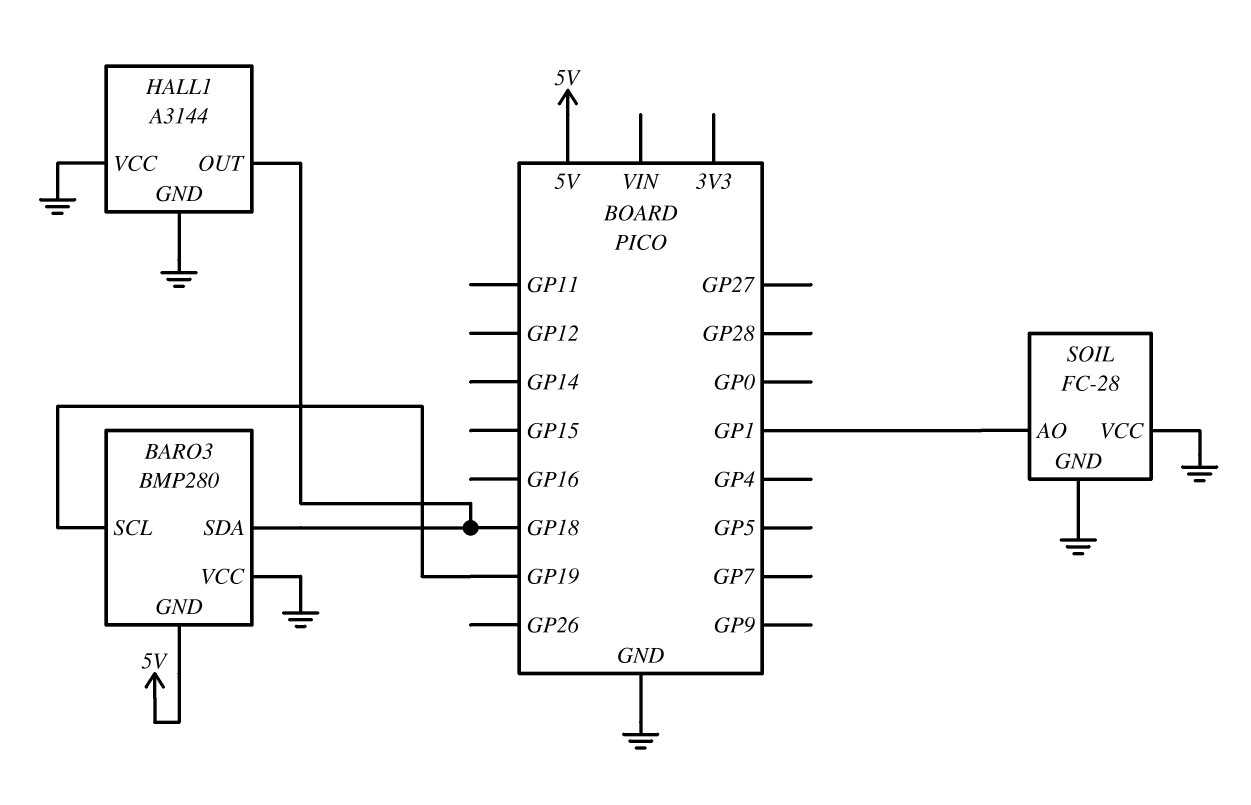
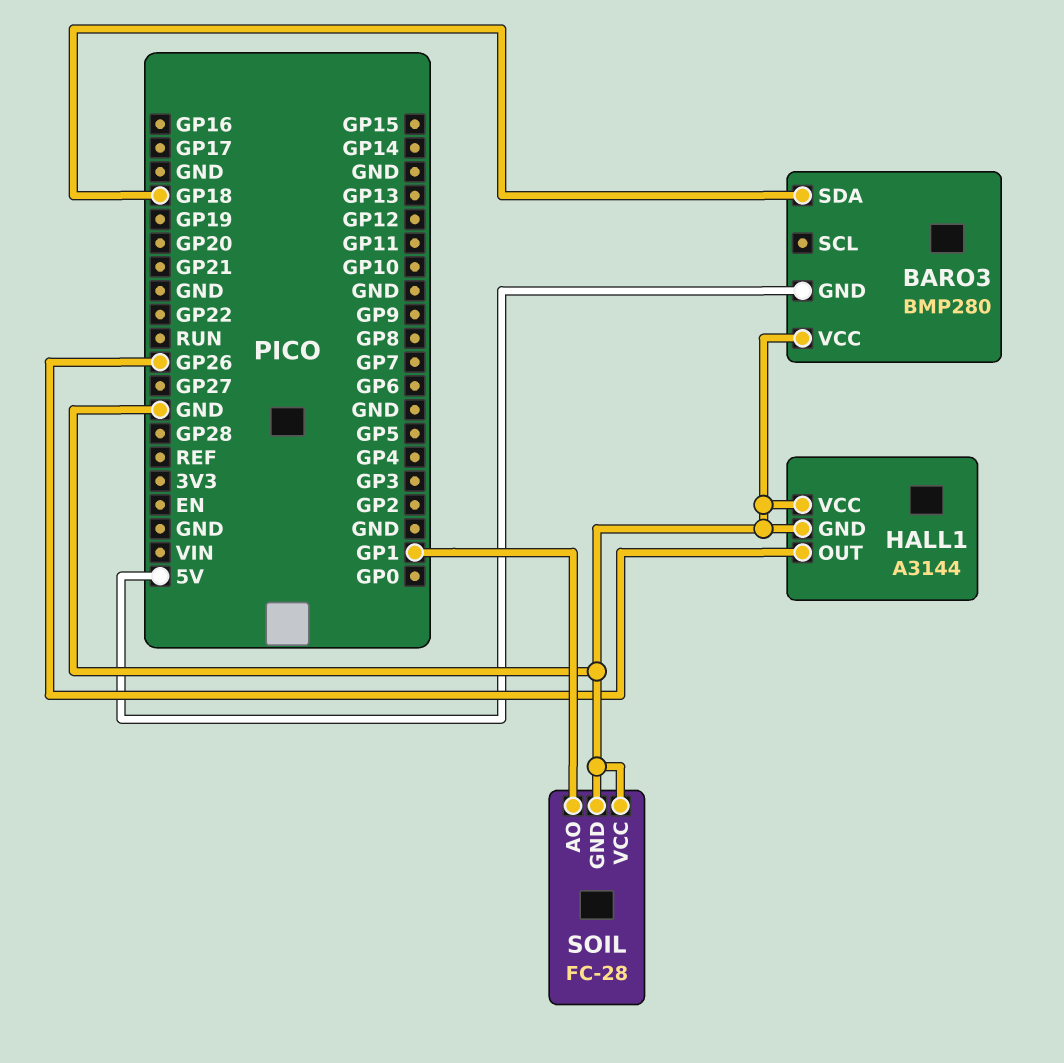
BARO3 pin SCL: GP19 -> none
HALL1 pin OUT: GP18 -> GP26

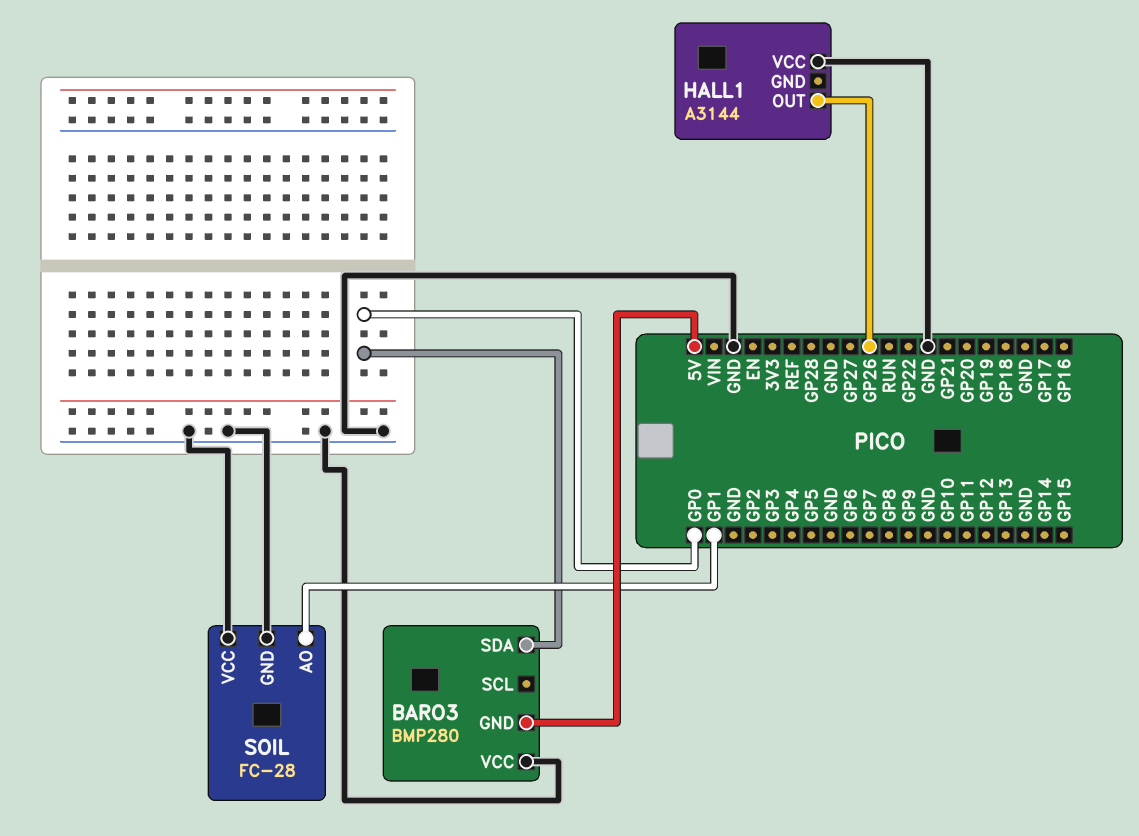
BARO3 pin SDA: GP18 -> GP0
HALL1 pin GND: GND -> none

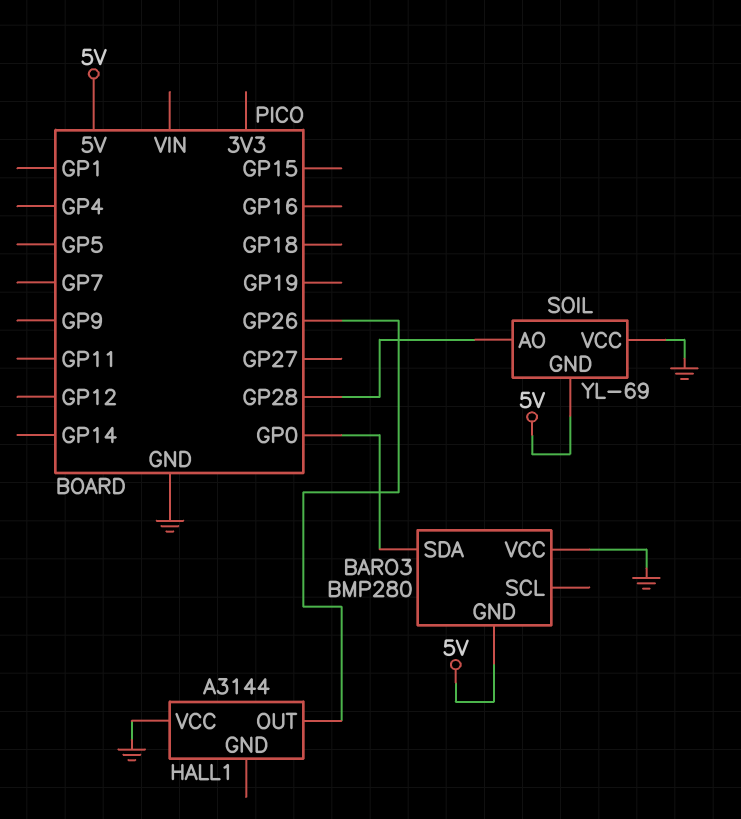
SOIL: FC-28 -> YL-69
SOIL pin AO: GP1 -> GP28
SOIL pin GND: GND -> 5V

